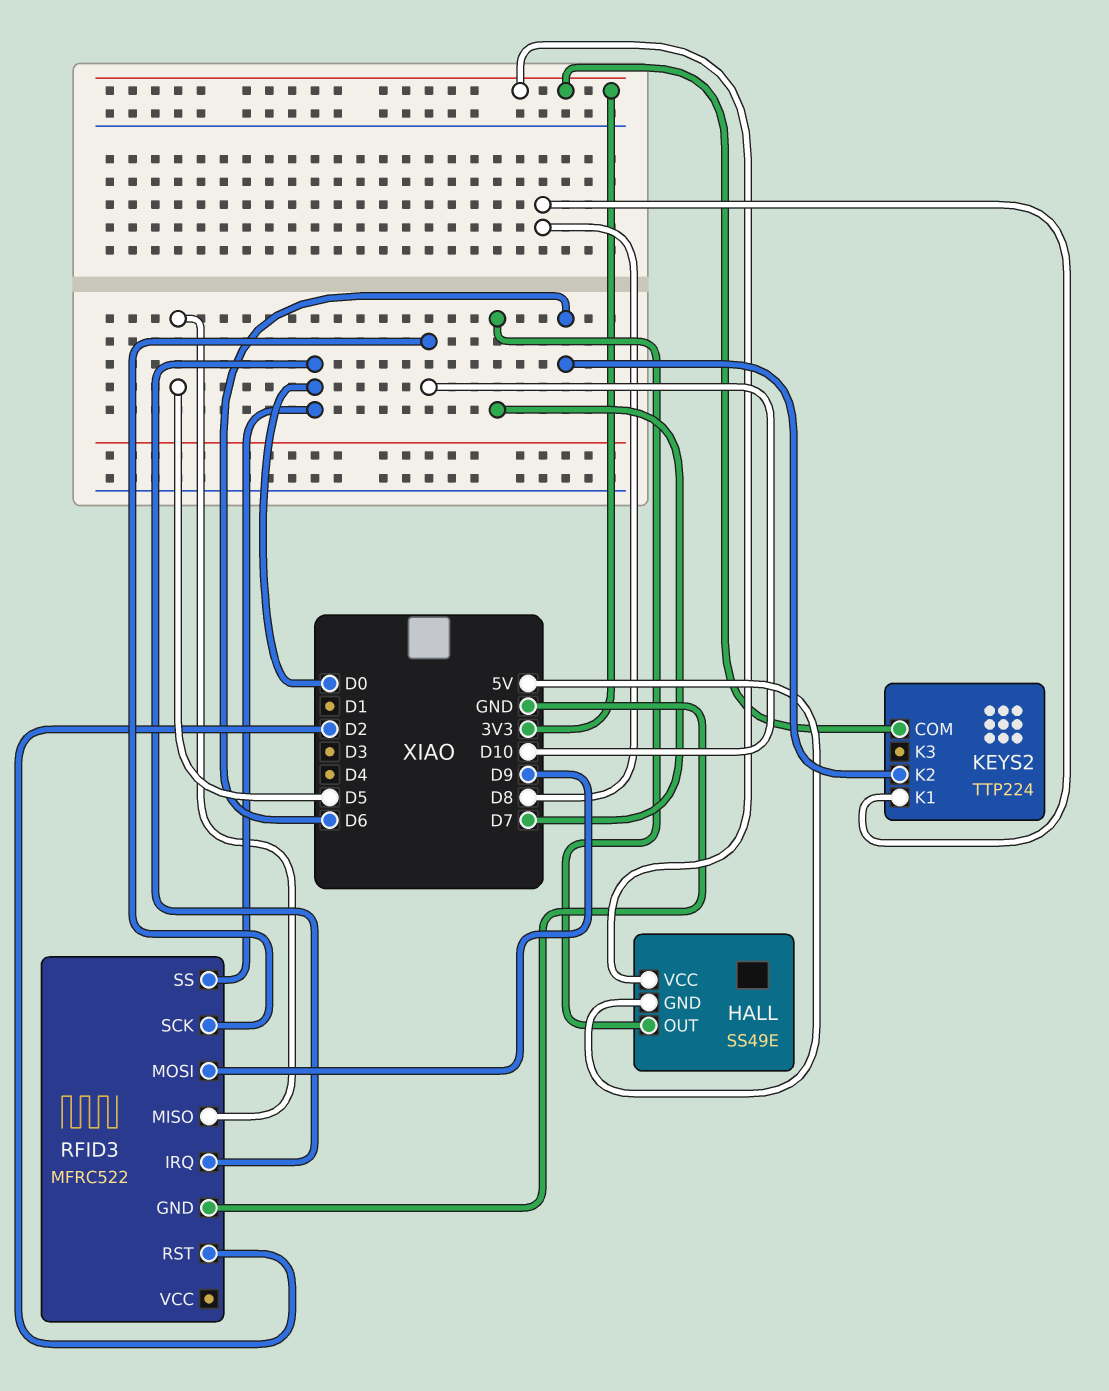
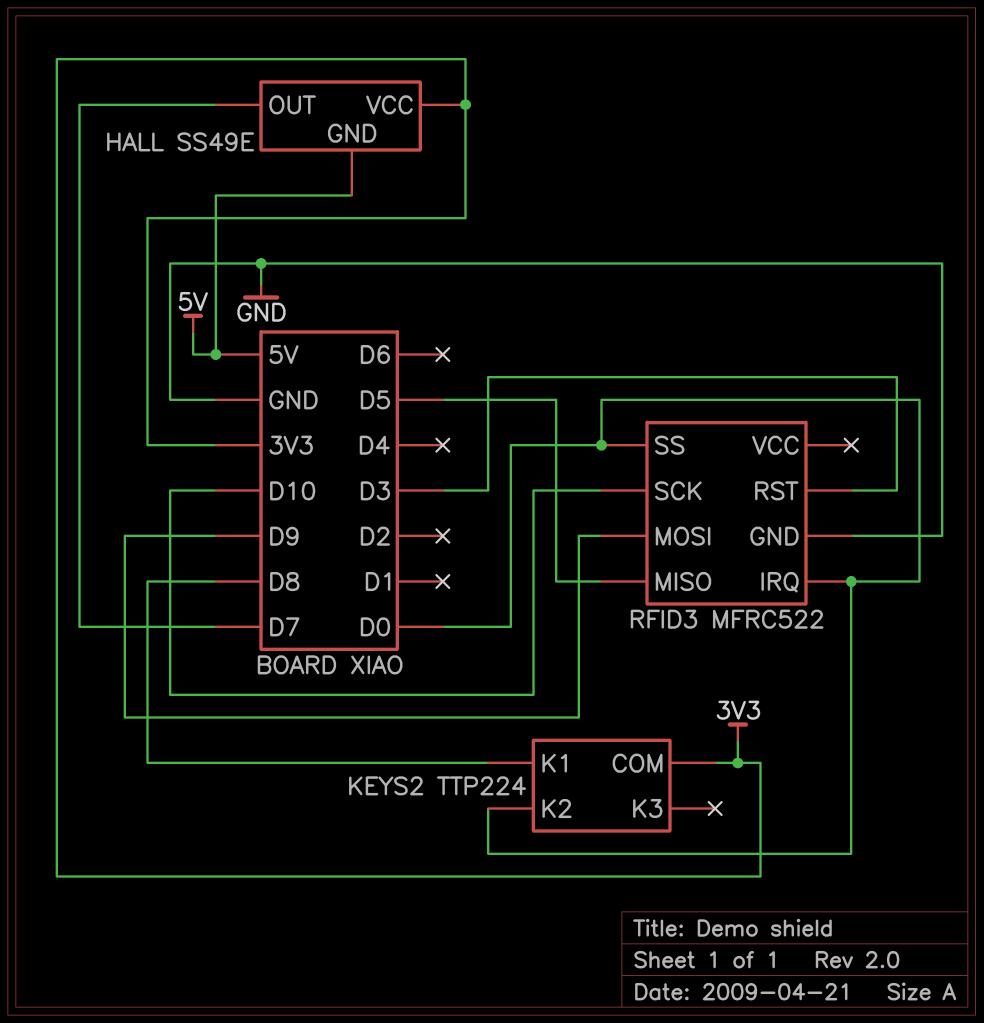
KEYS2 pin K2: D6 -> D0
RFID3 pin RST: D2 -> D3

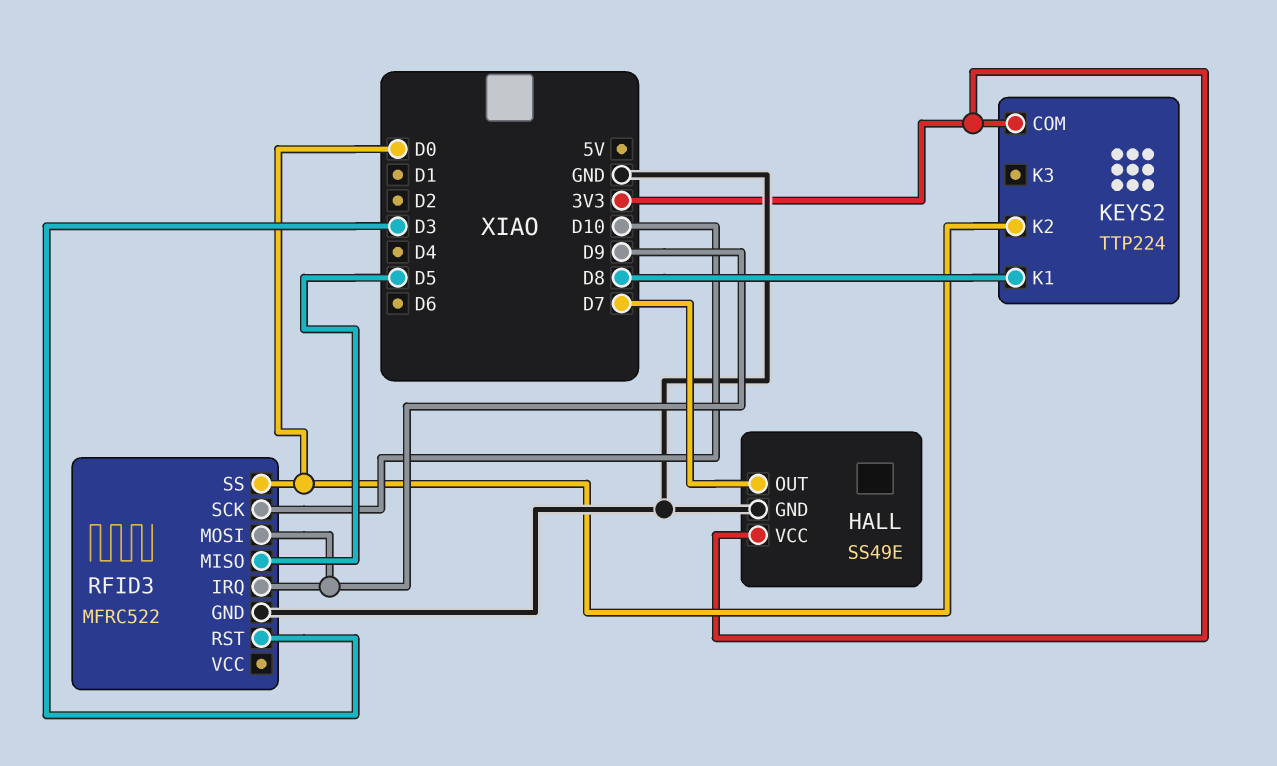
HALL pin GND: 5V -> GND
RFID3 pin IRQ: D0 -> D9

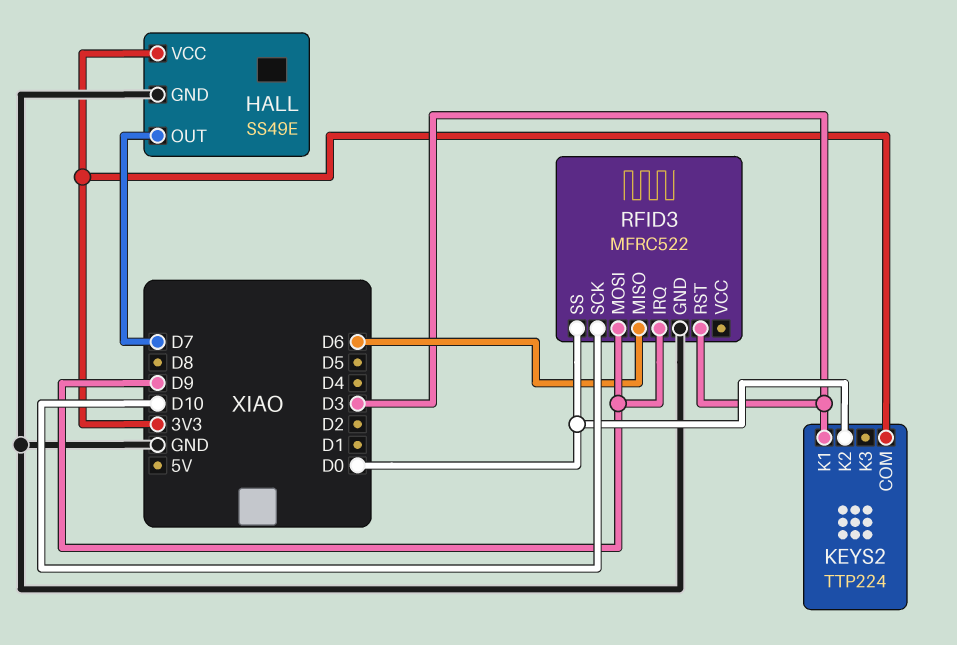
KEYS2 pin K1: D8 -> D3
RFID3 pin MISO: D5 -> D6

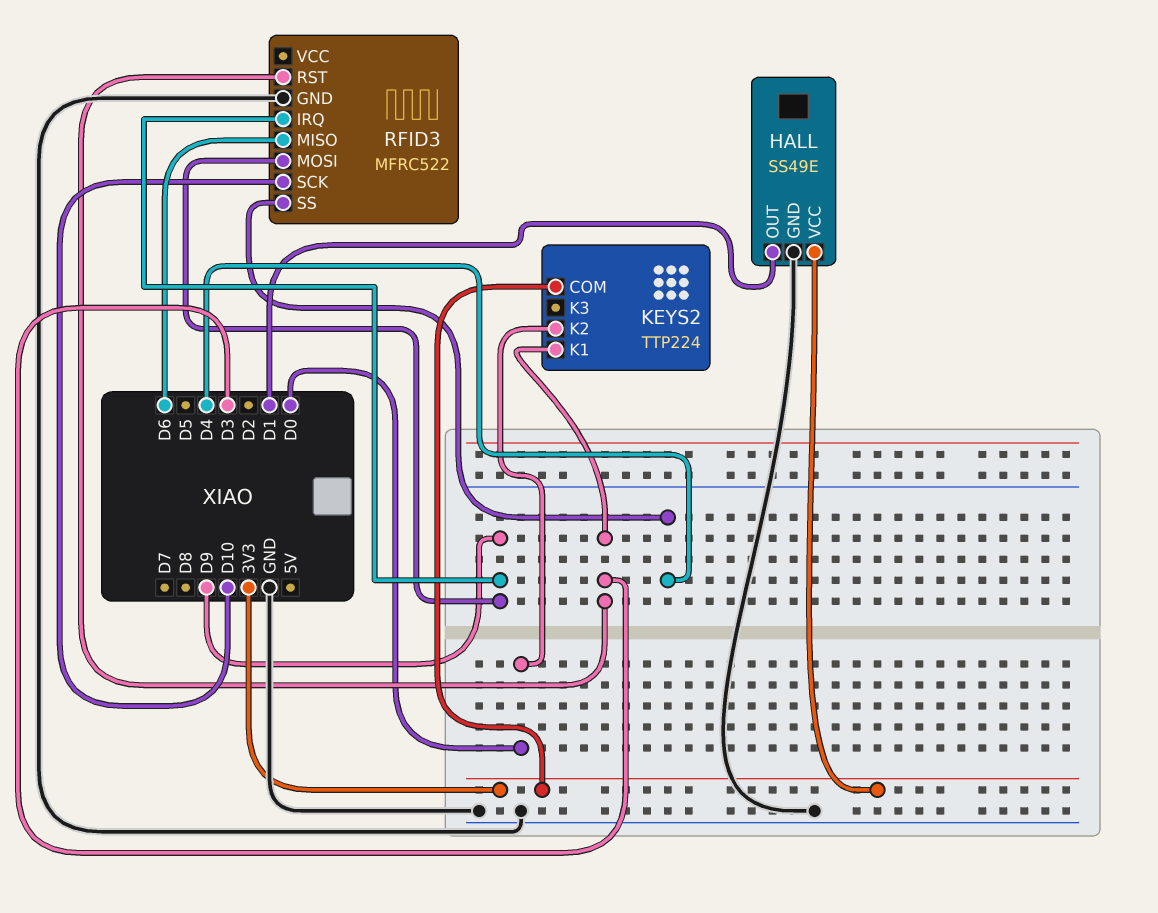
HALL pin OUT: D7 -> D1
RFID3 pin SS: D0 -> D4

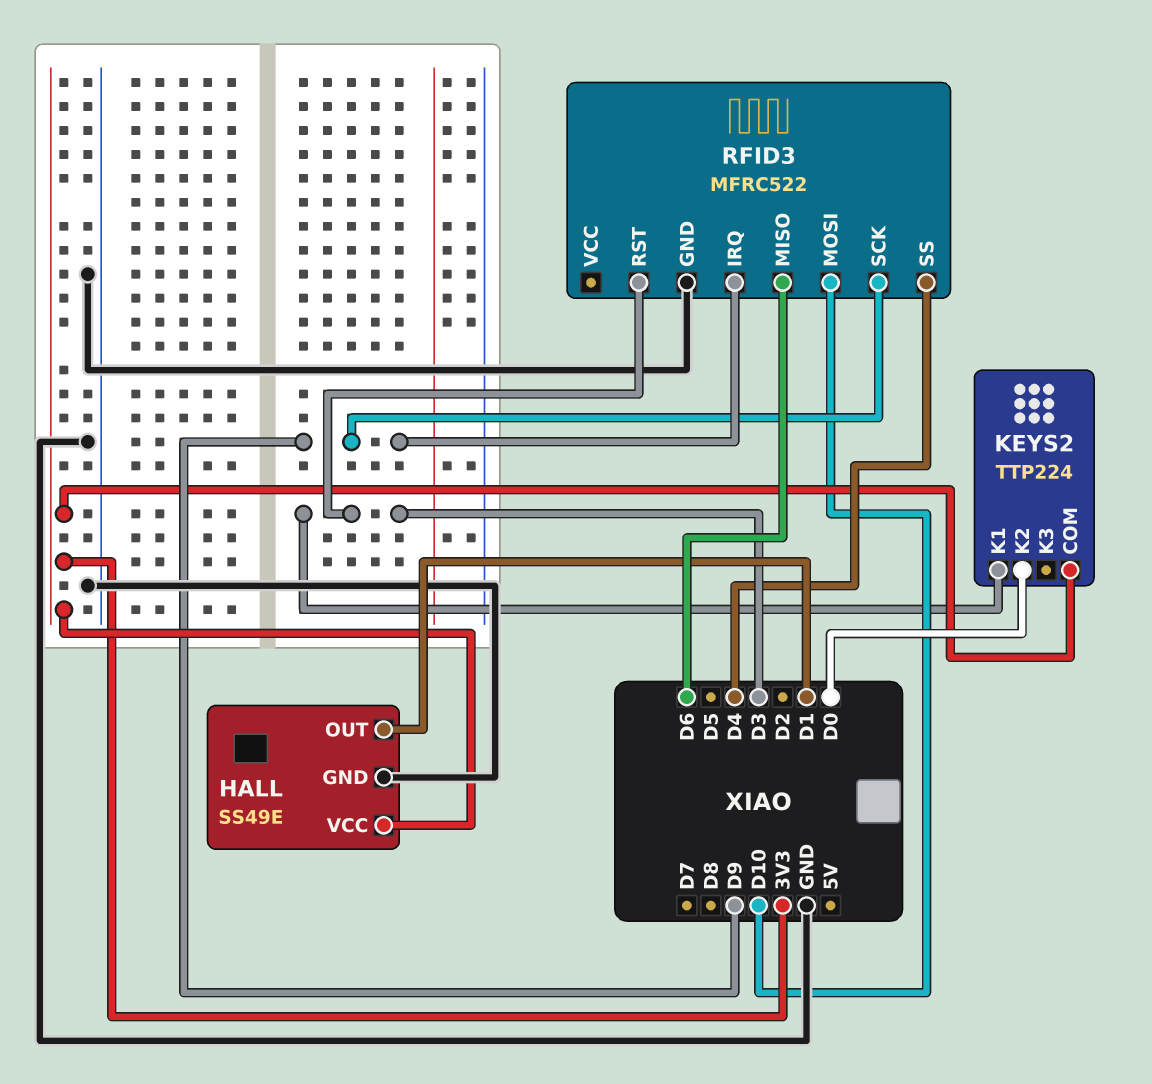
RFID3 pin MOSI: D9 -> D10
RFID3 pin SCK: D10 -> D9

